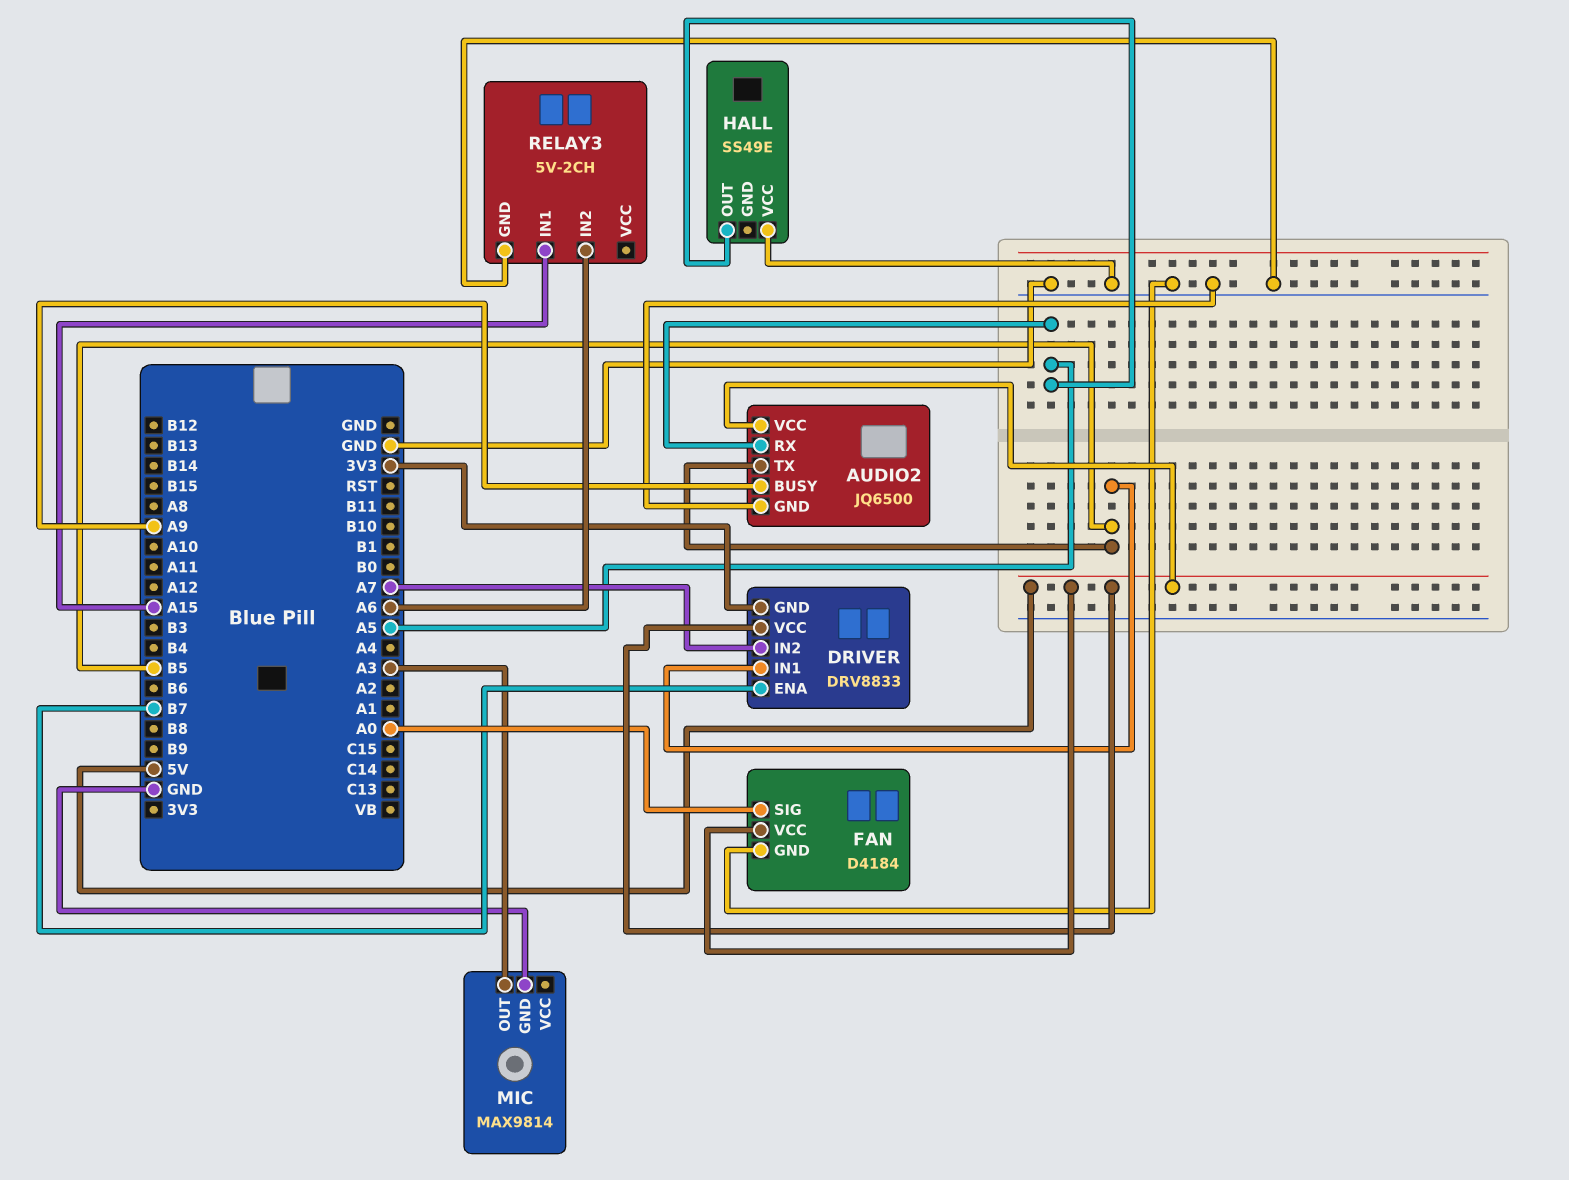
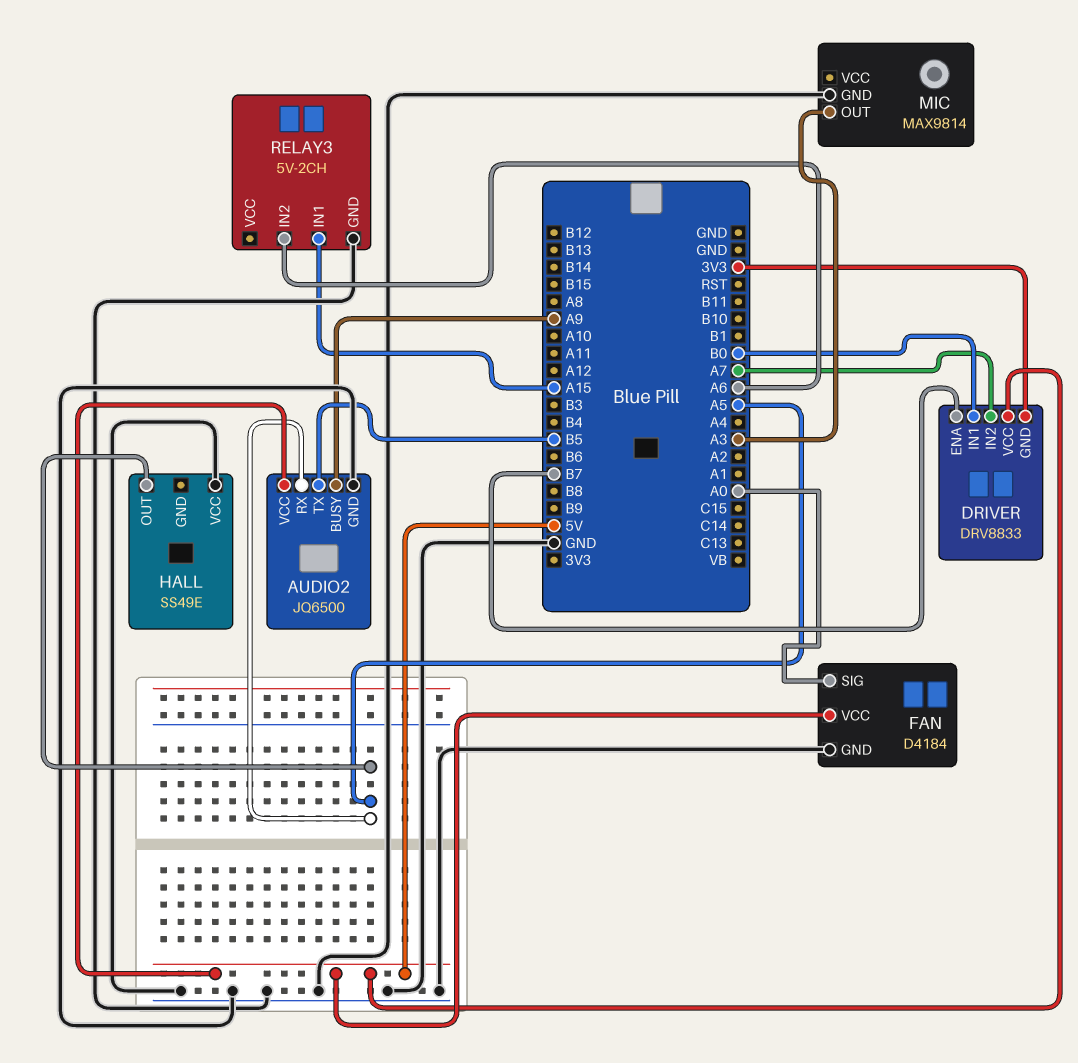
DRIVER pin IN1: B5 -> B0

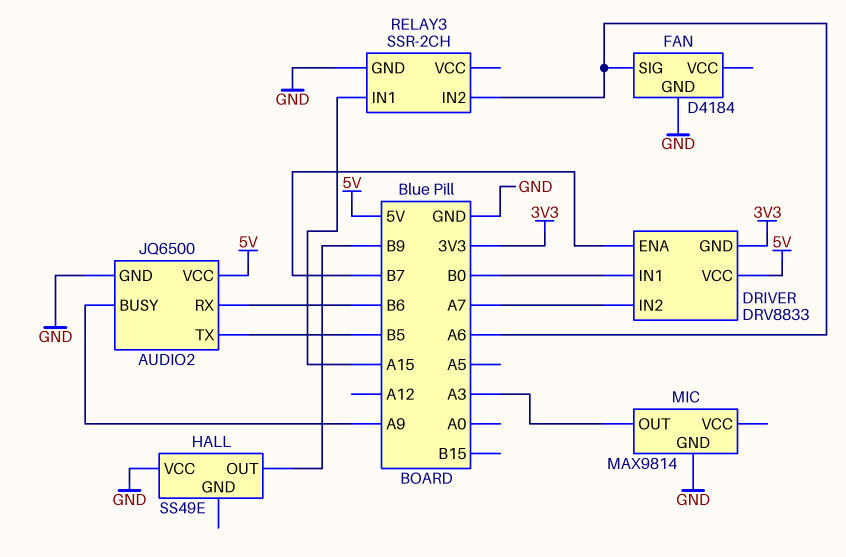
AUDIO2 pin RX: A5 -> B6
FAN pin SIG: A0 -> A6
FAN pin VCC: 5V -> none
HALL pin OUT: A5 -> B9
RELAY3: 5V-2CH -> SSR-2CH

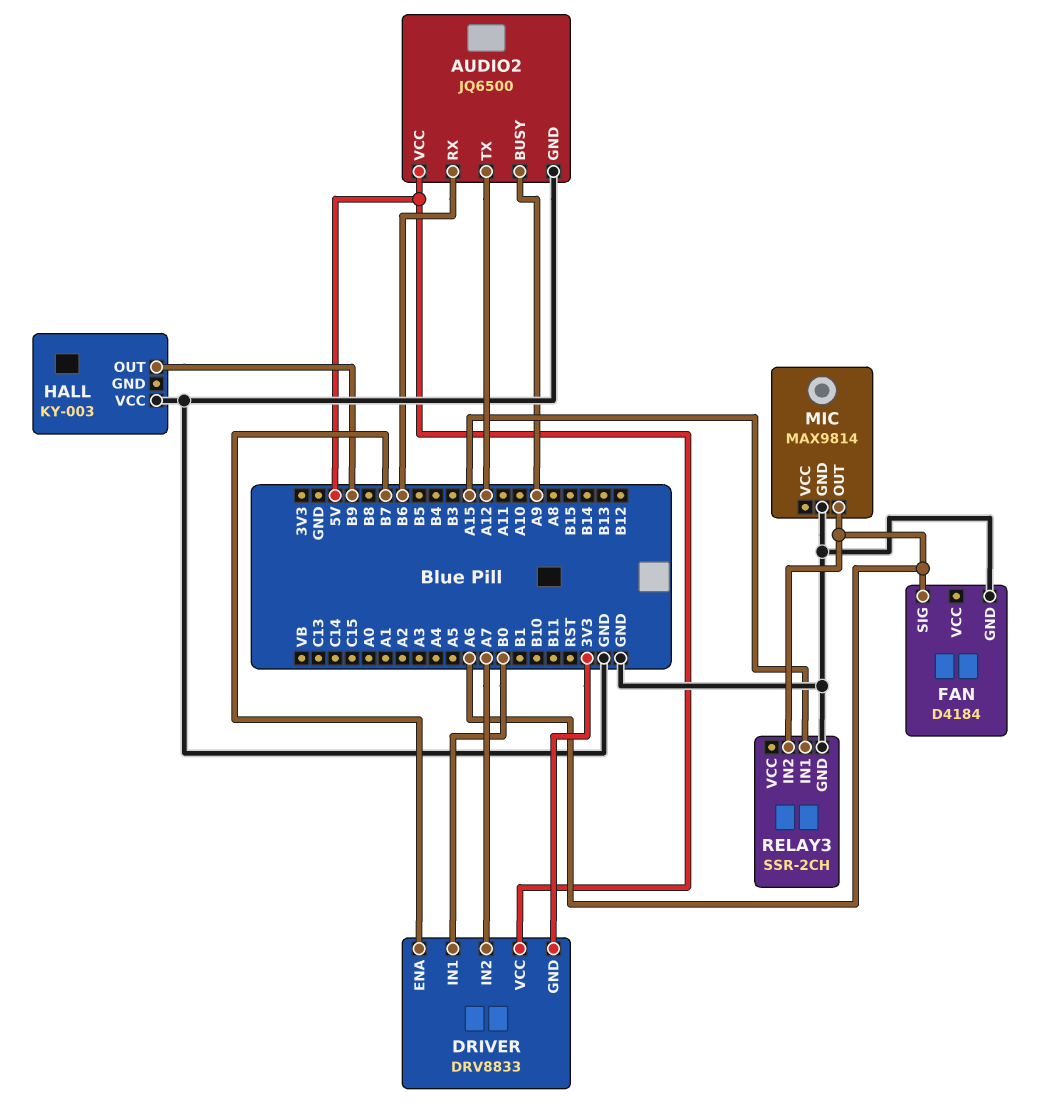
AUDIO2 pin TX: B5 -> A12
HALL: SS49E -> KY-003
MIC pin OUT: A3 -> A6

